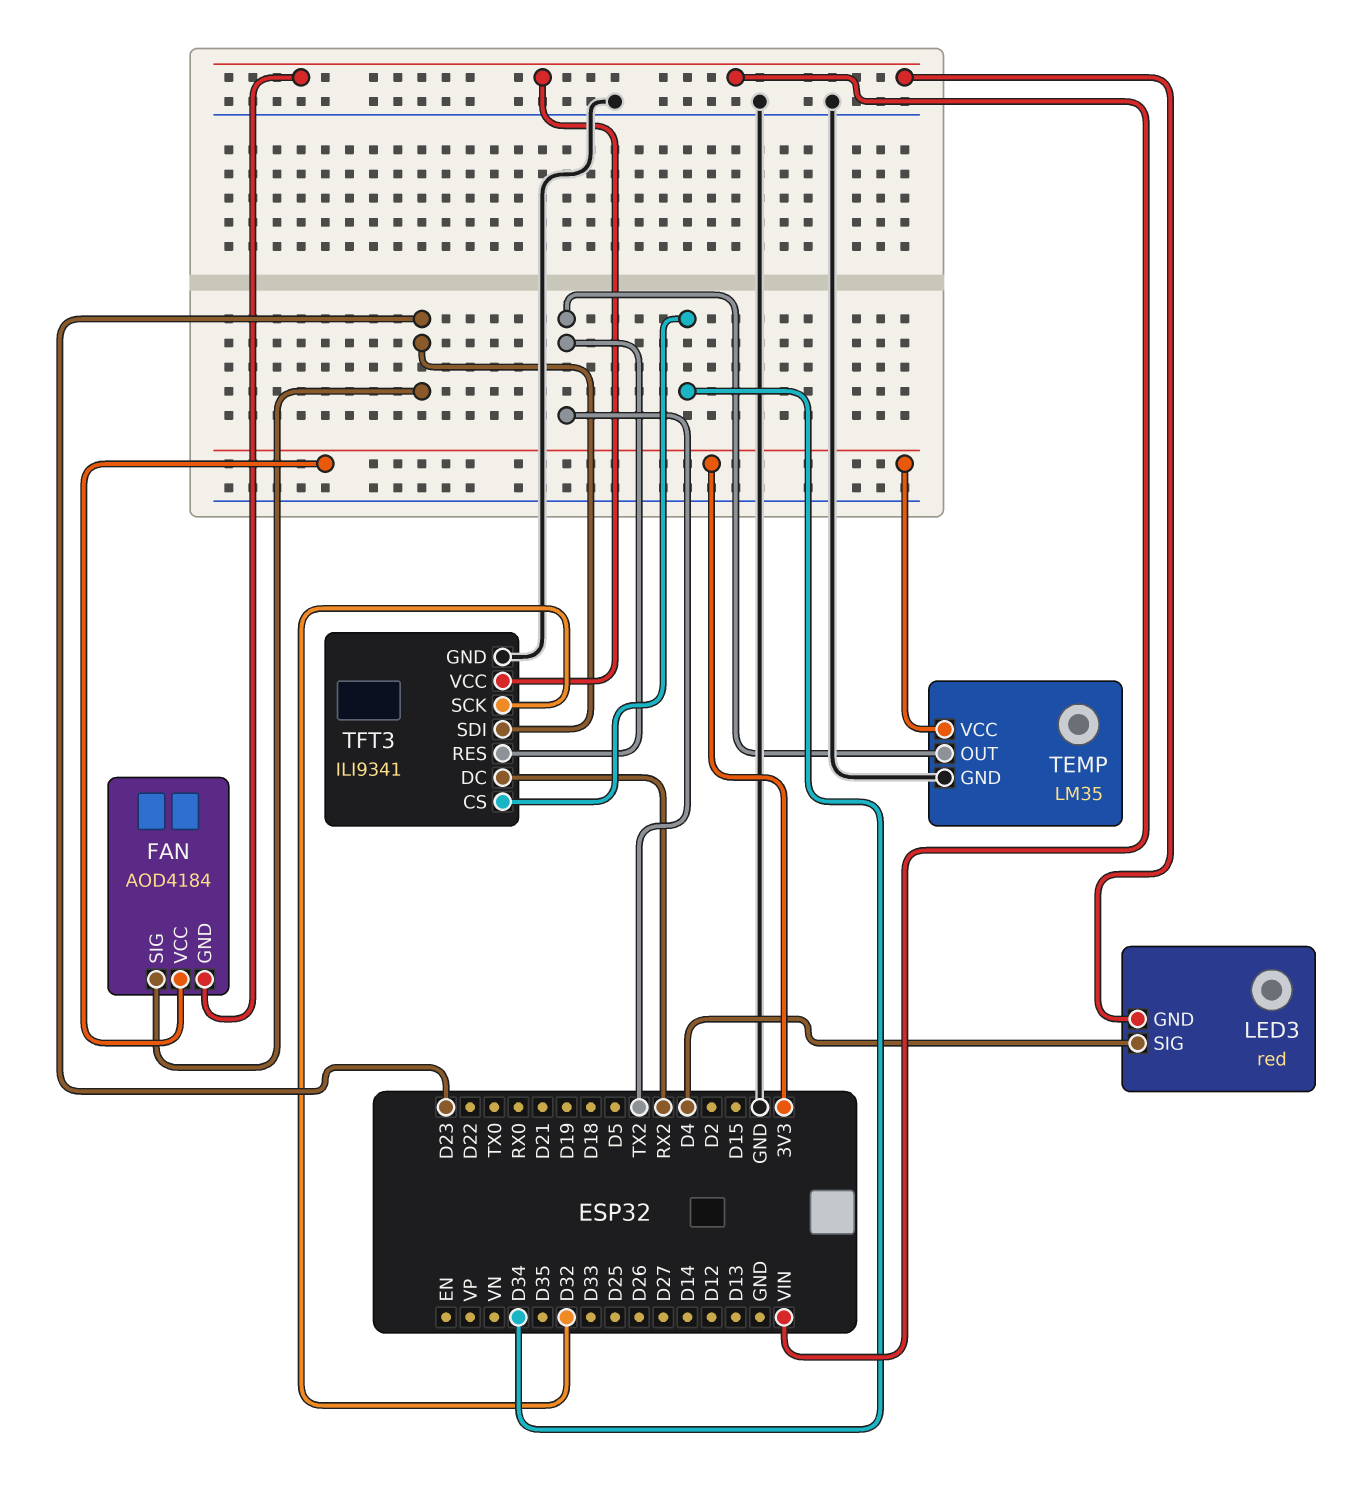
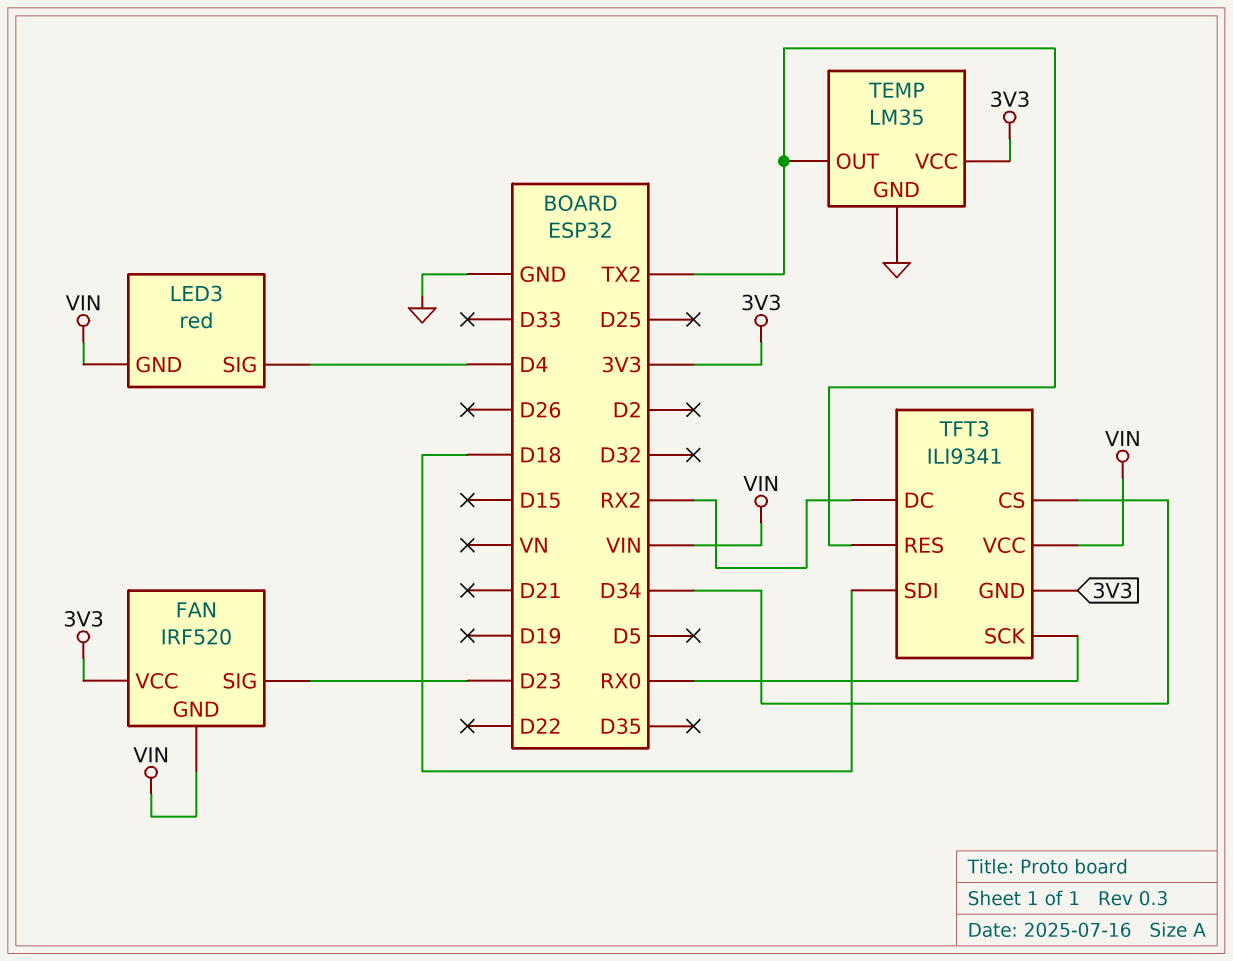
FAN: AOD4184 -> IRF520
TFT3 pin GND: GND -> 3V3
TFT3 pin SCK: D32 -> RX0
TFT3 pin SDI: D23 -> D18

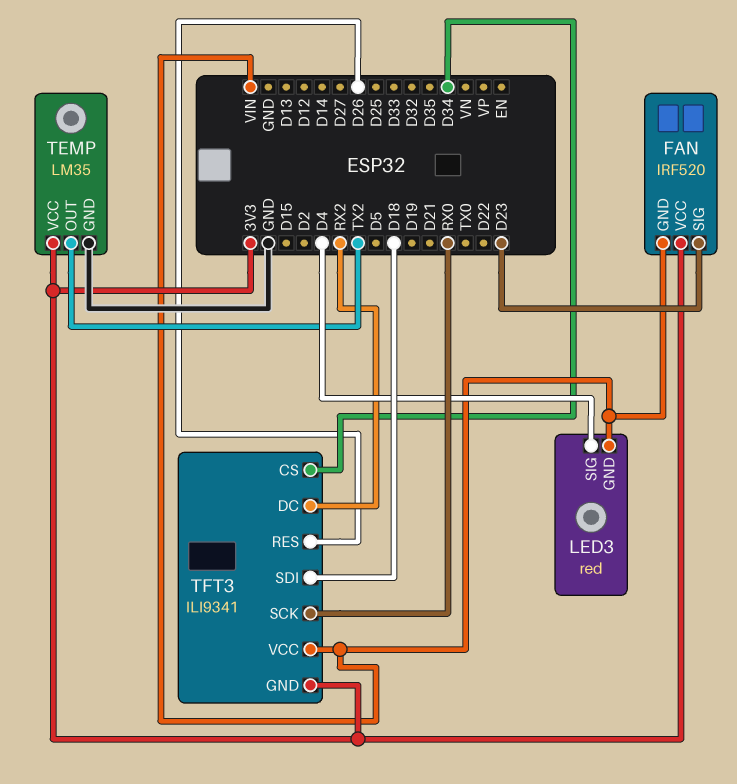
TFT3 pin RES: TX2 -> D26

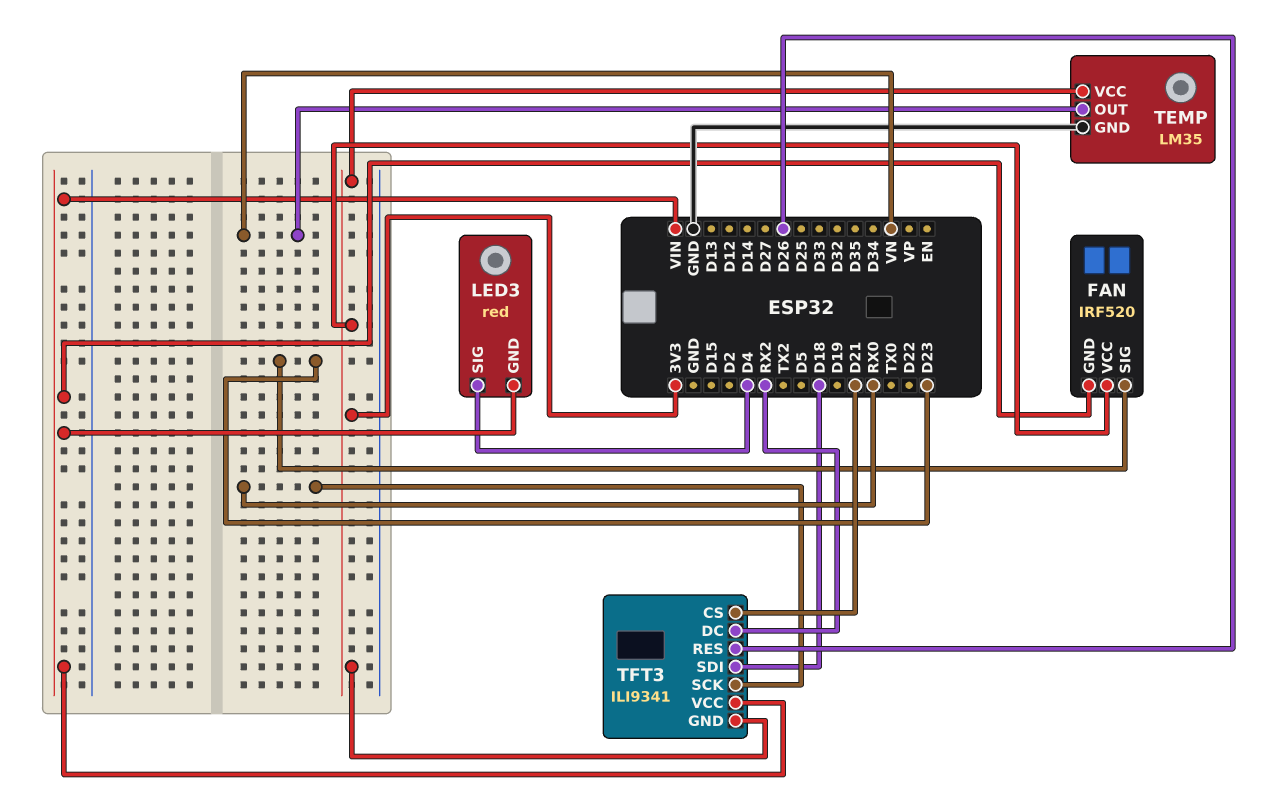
TEMP pin OUT: TX2 -> VN
TFT3 pin CS: D34 -> D21

